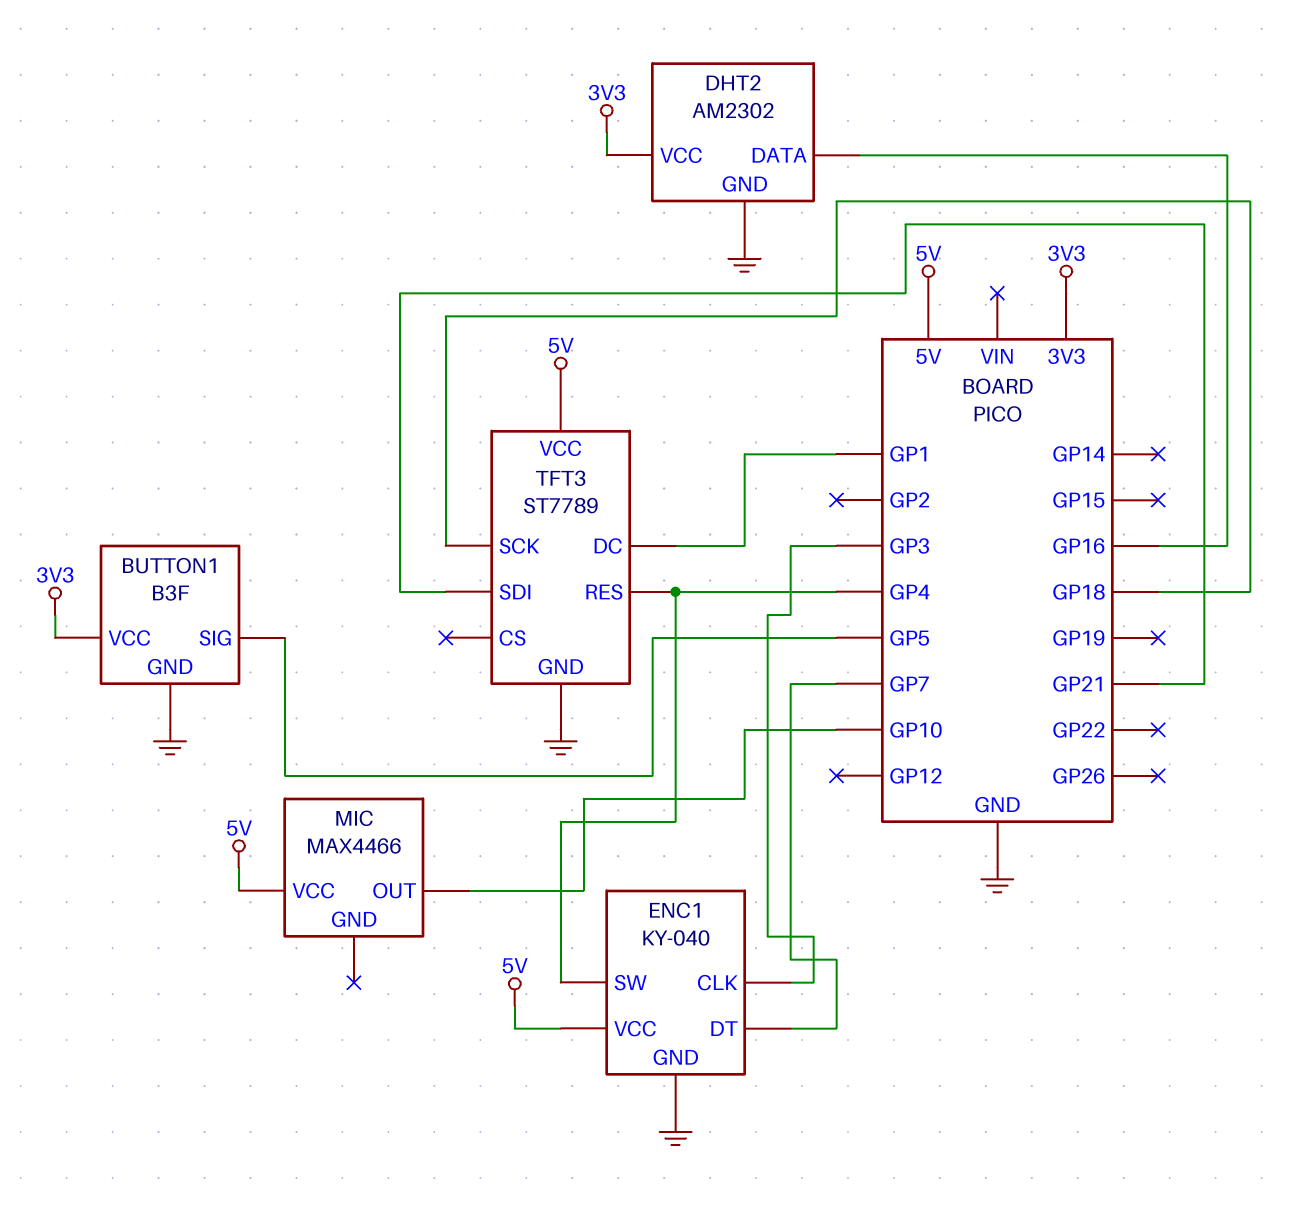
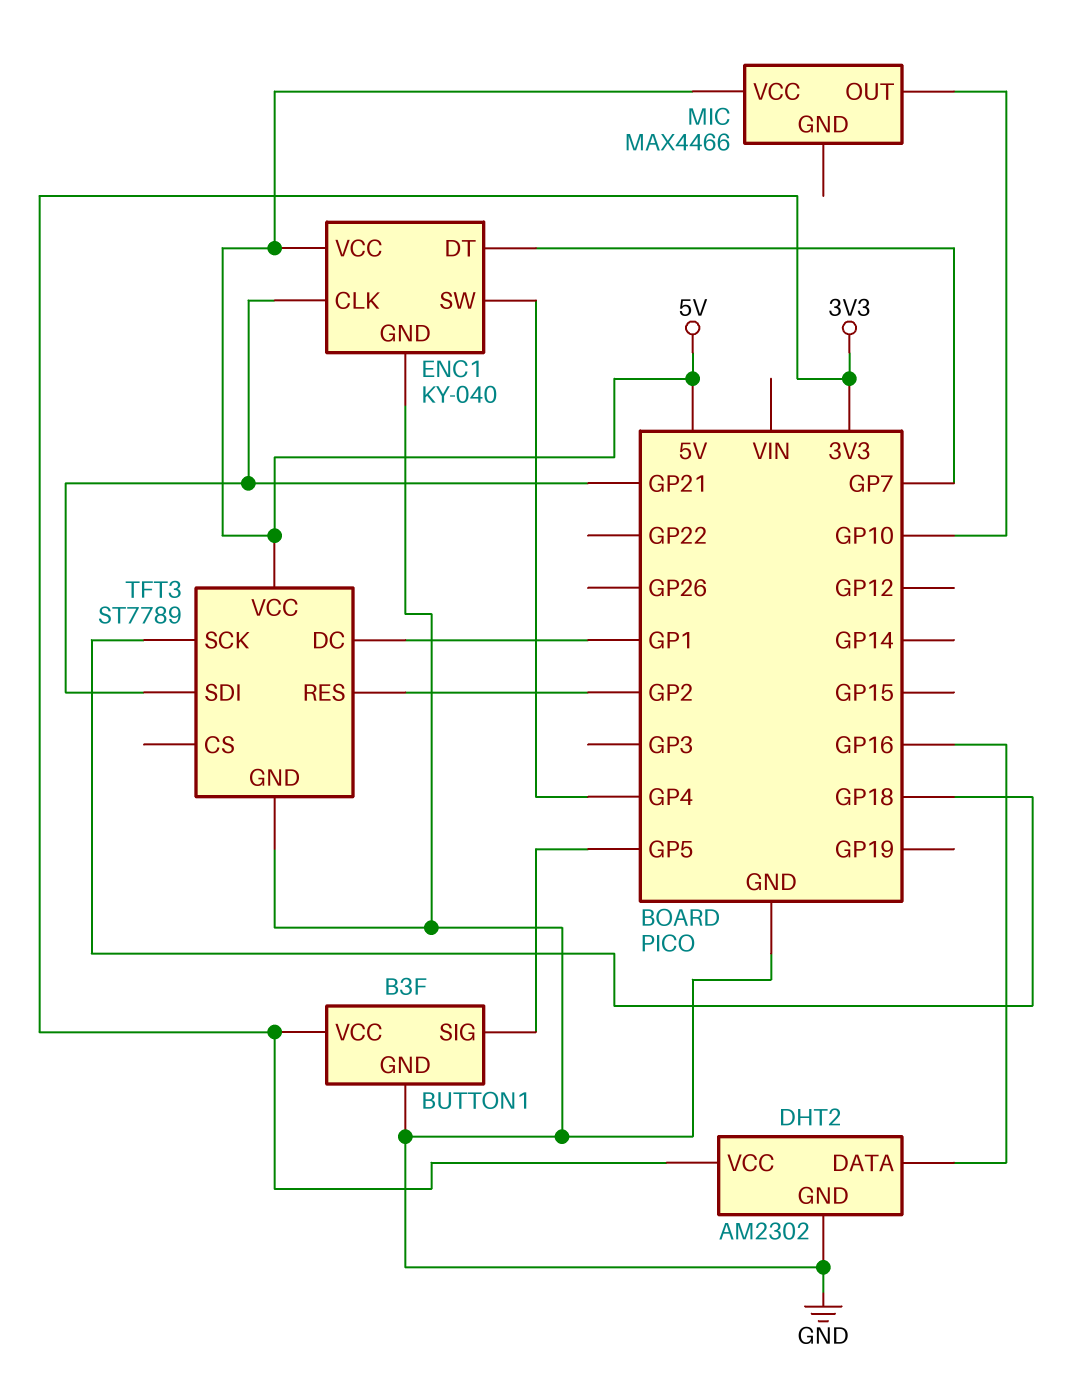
ENC1 pin CLK: GP3 -> GP21
TFT3 pin RES: GP4 -> GP2

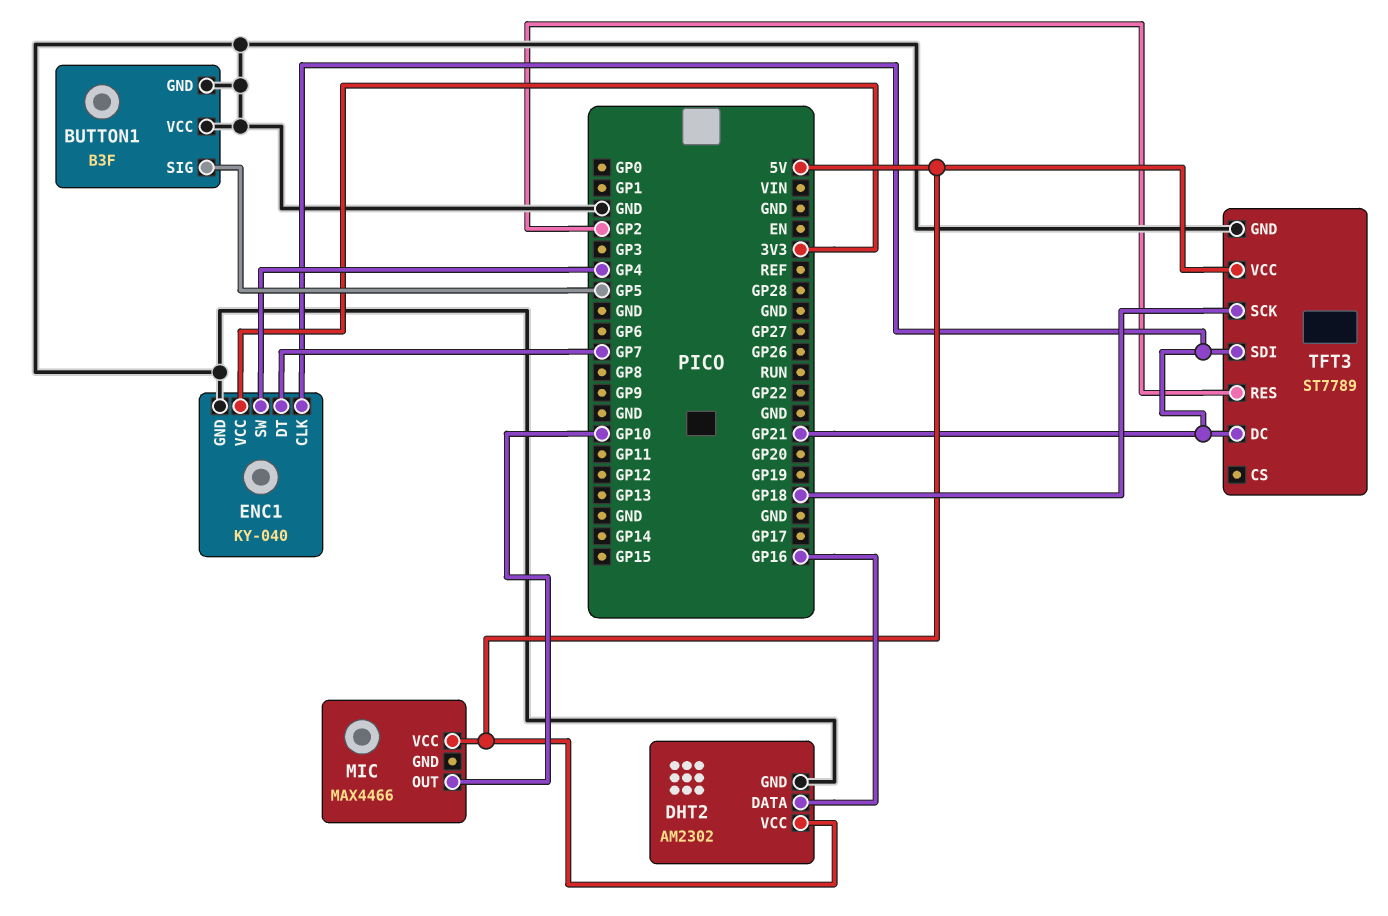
BUTTON1 pin VCC: 3V3 -> GND
DHT2 pin VCC: 3V3 -> 5V
ENC1 pin VCC: 5V -> 3V3
TFT3 pin DC: GP1 -> GP21

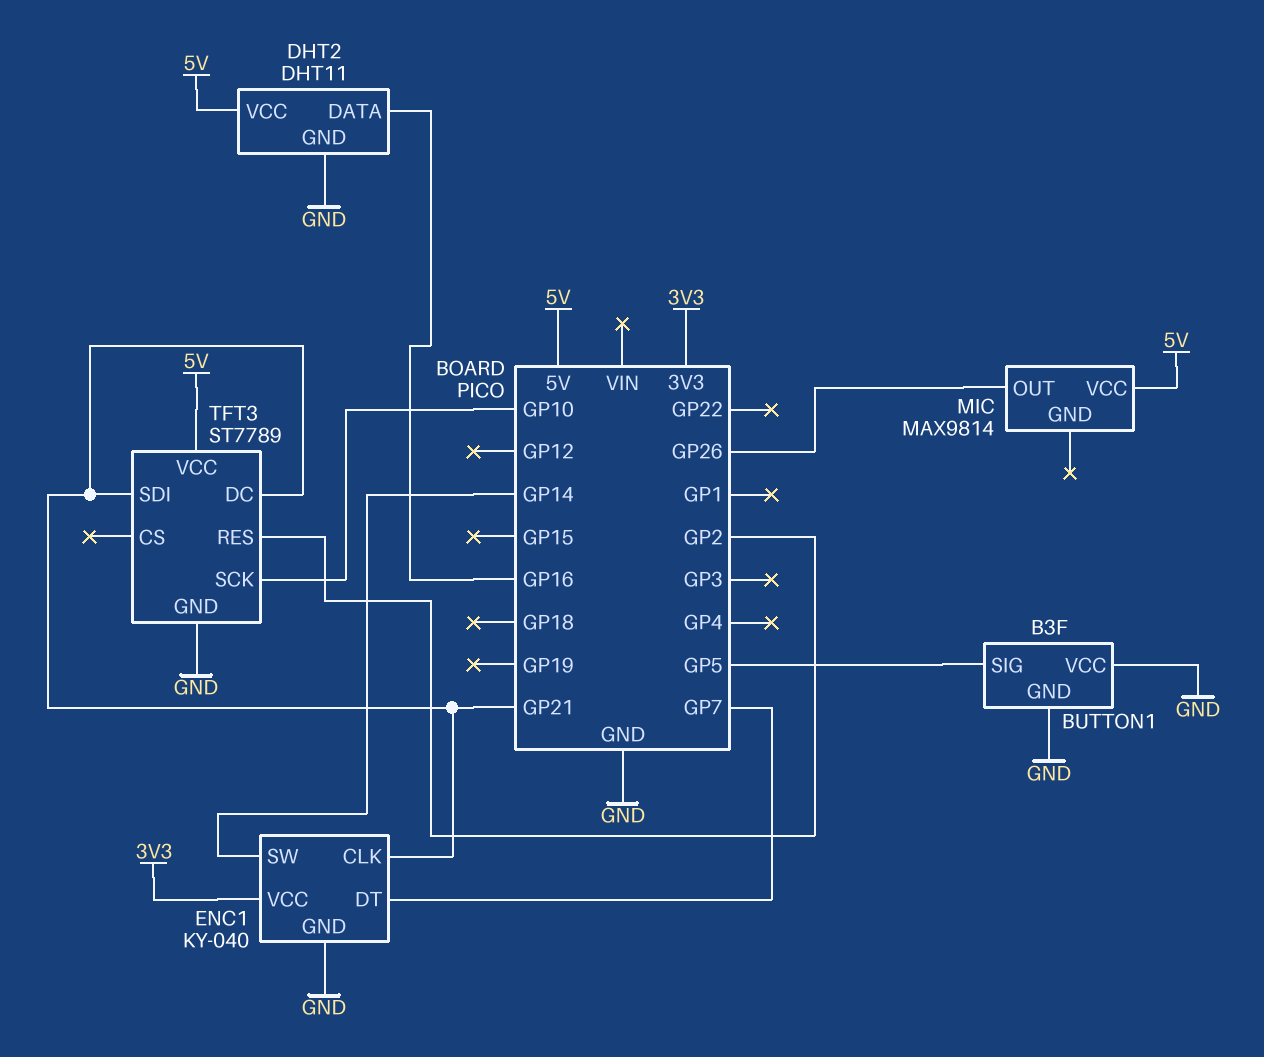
DHT2: AM2302 -> DHT11
ENC1 pin SW: GP4 -> GP14
MIC: MAX4466 -> MAX9814
MIC pin OUT: GP10 -> GP26
TFT3 pin SCK: GP18 -> GP10

